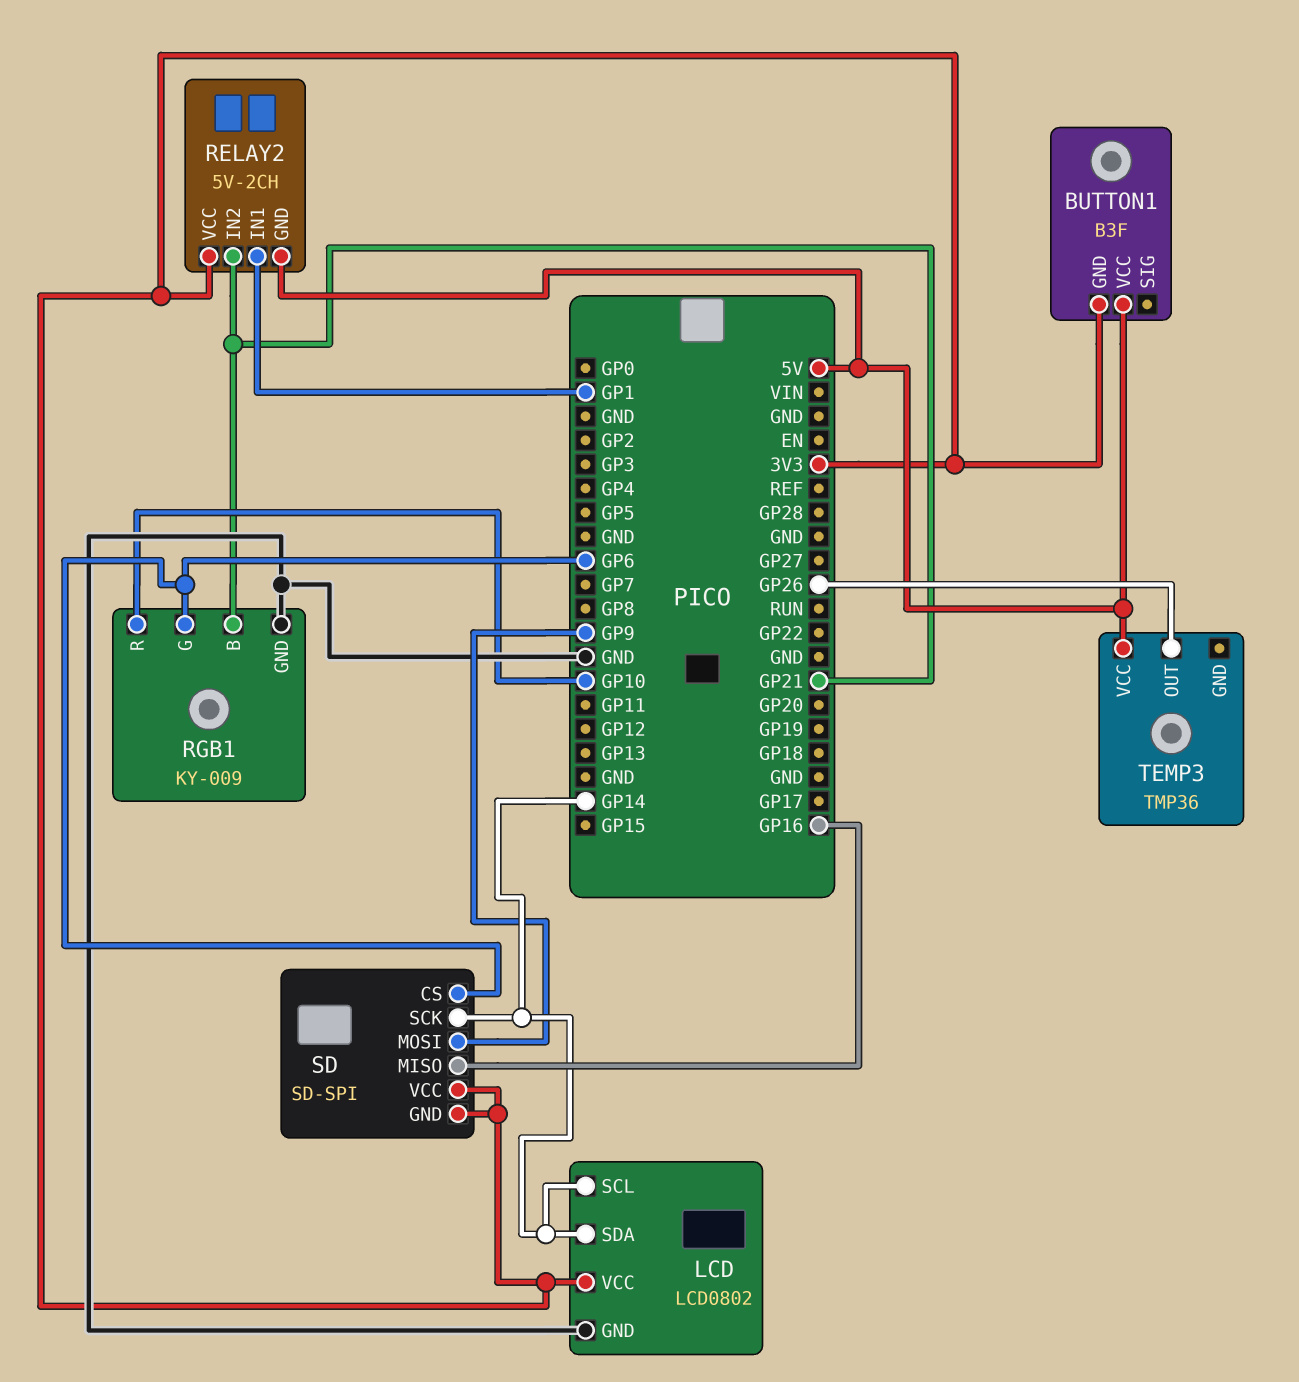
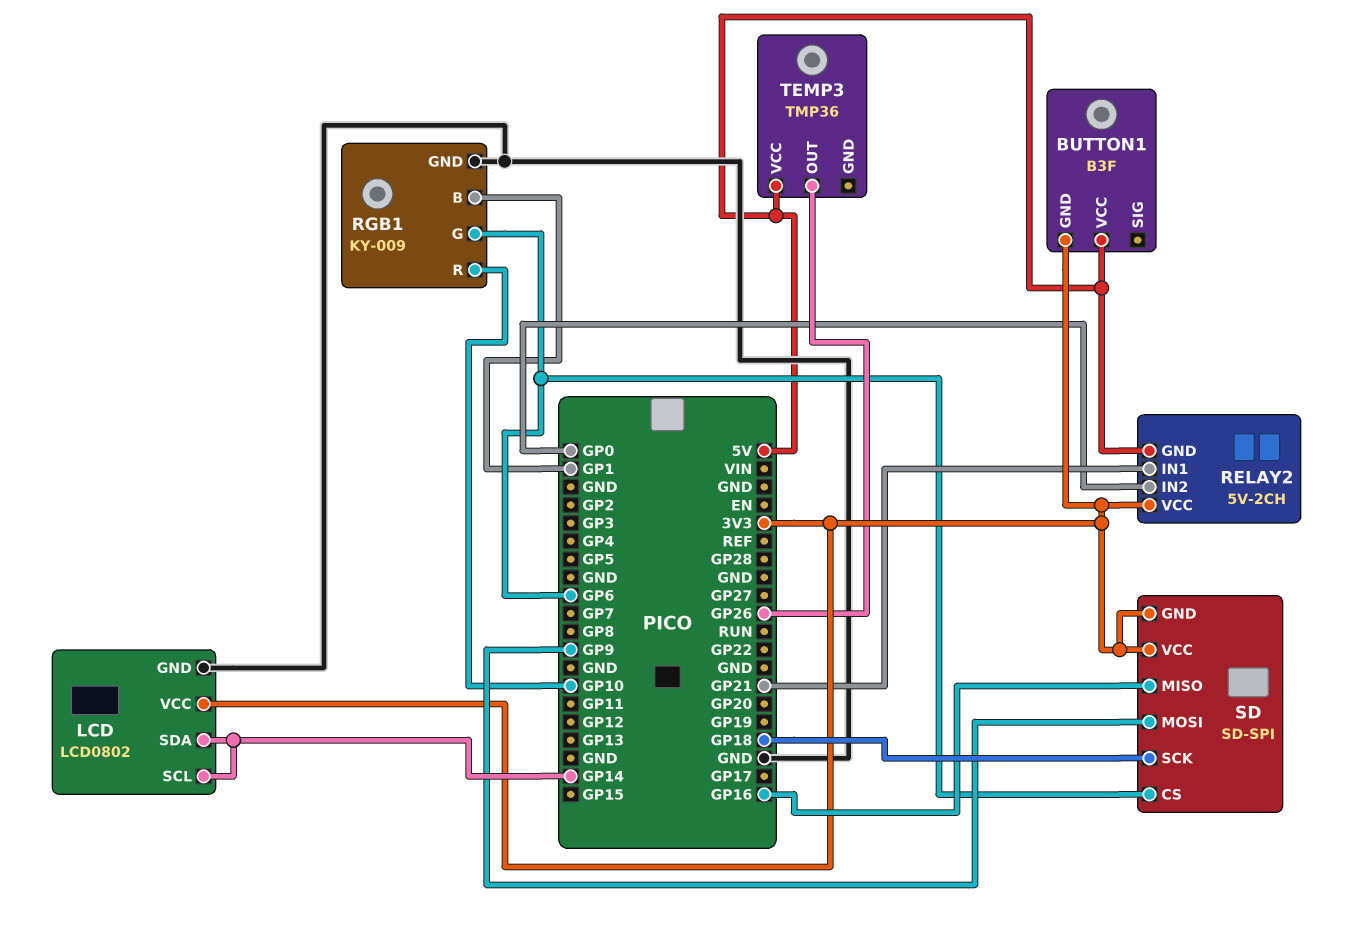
RELAY2 pin IN1: GP1 -> GP21
RELAY2 pin IN2: GP21 -> GP0
RGB1 pin B: GP21 -> GP1
SD pin SCK: GP14 -> GP18

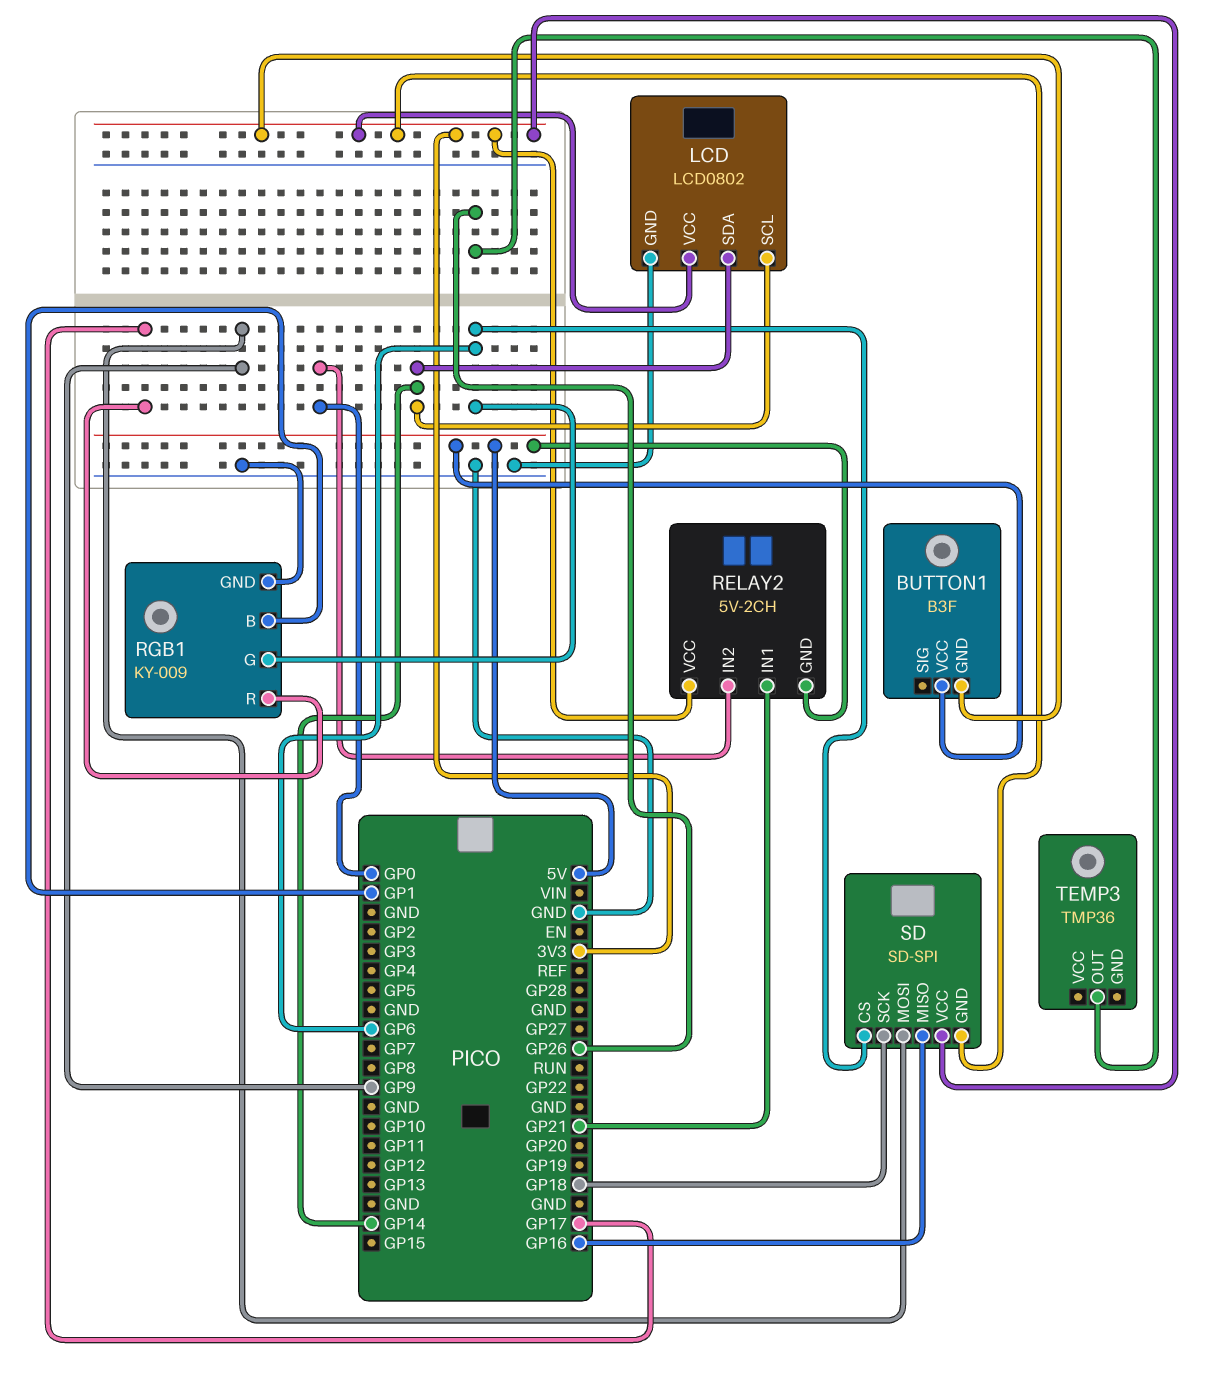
RGB1 pin R: GP10 -> GP17
TEMP3 pin VCC: 5V -> none

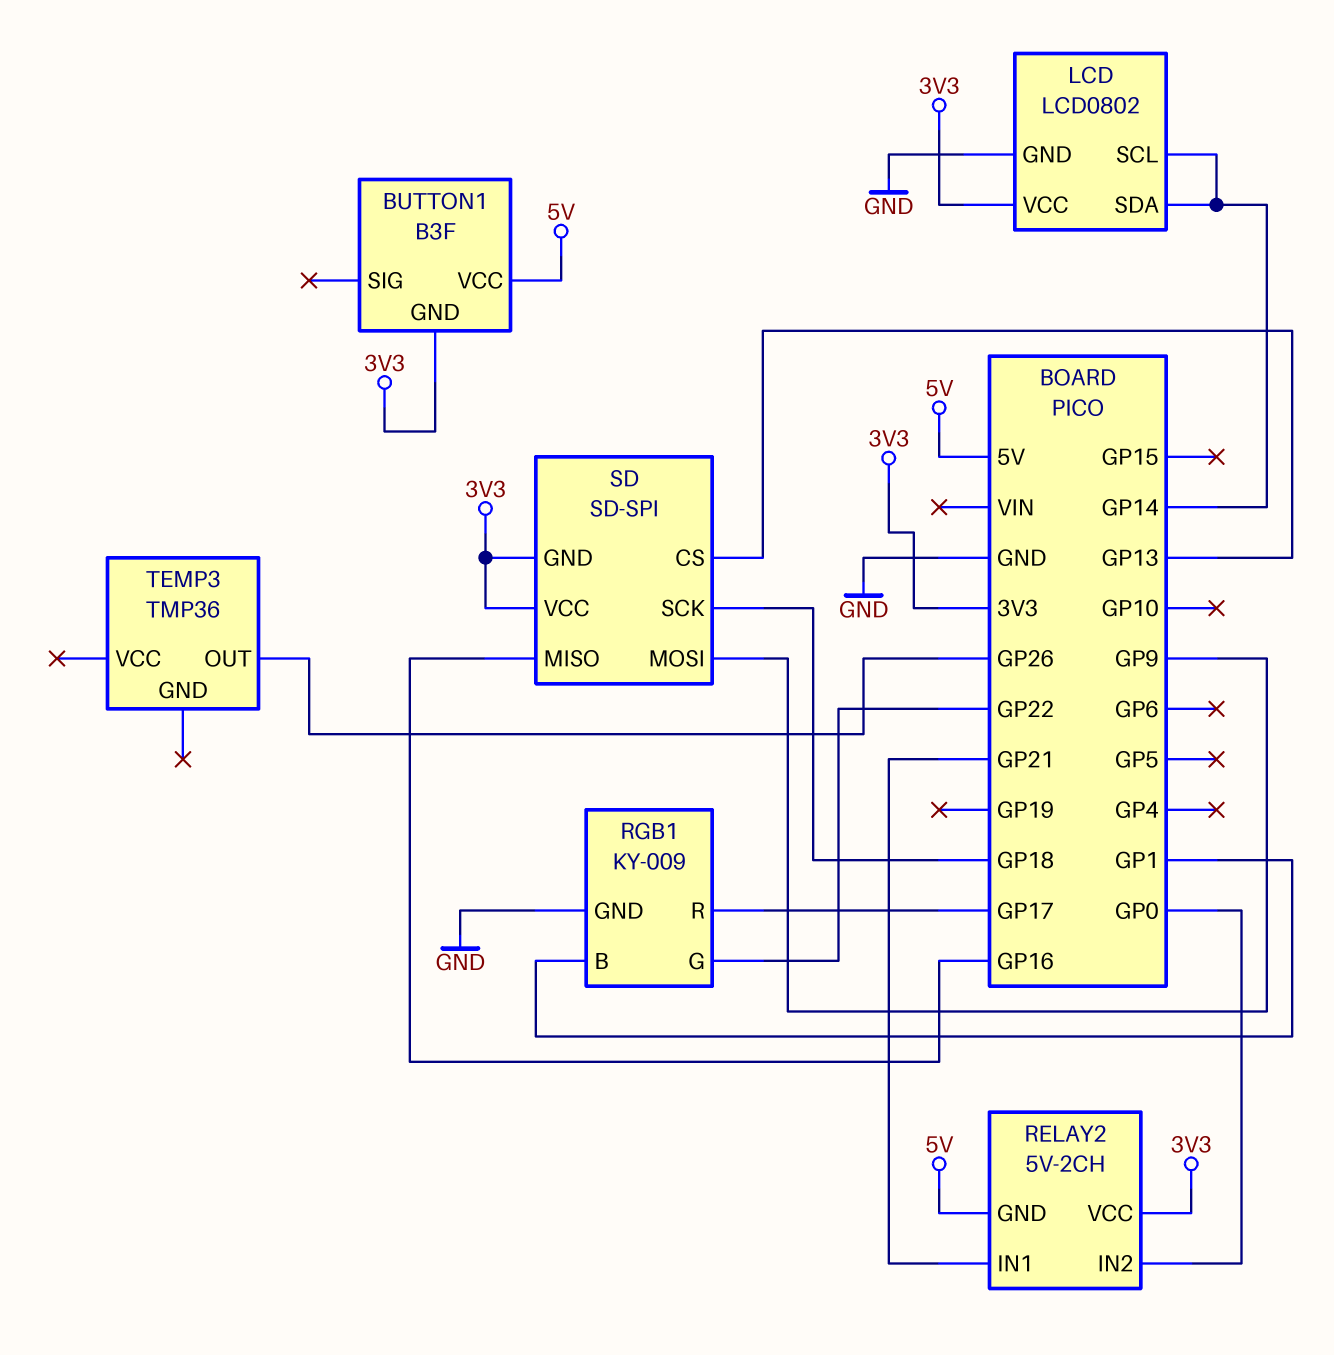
RGB1 pin G: GP6 -> GP22
SD pin CS: GP6 -> GP13

